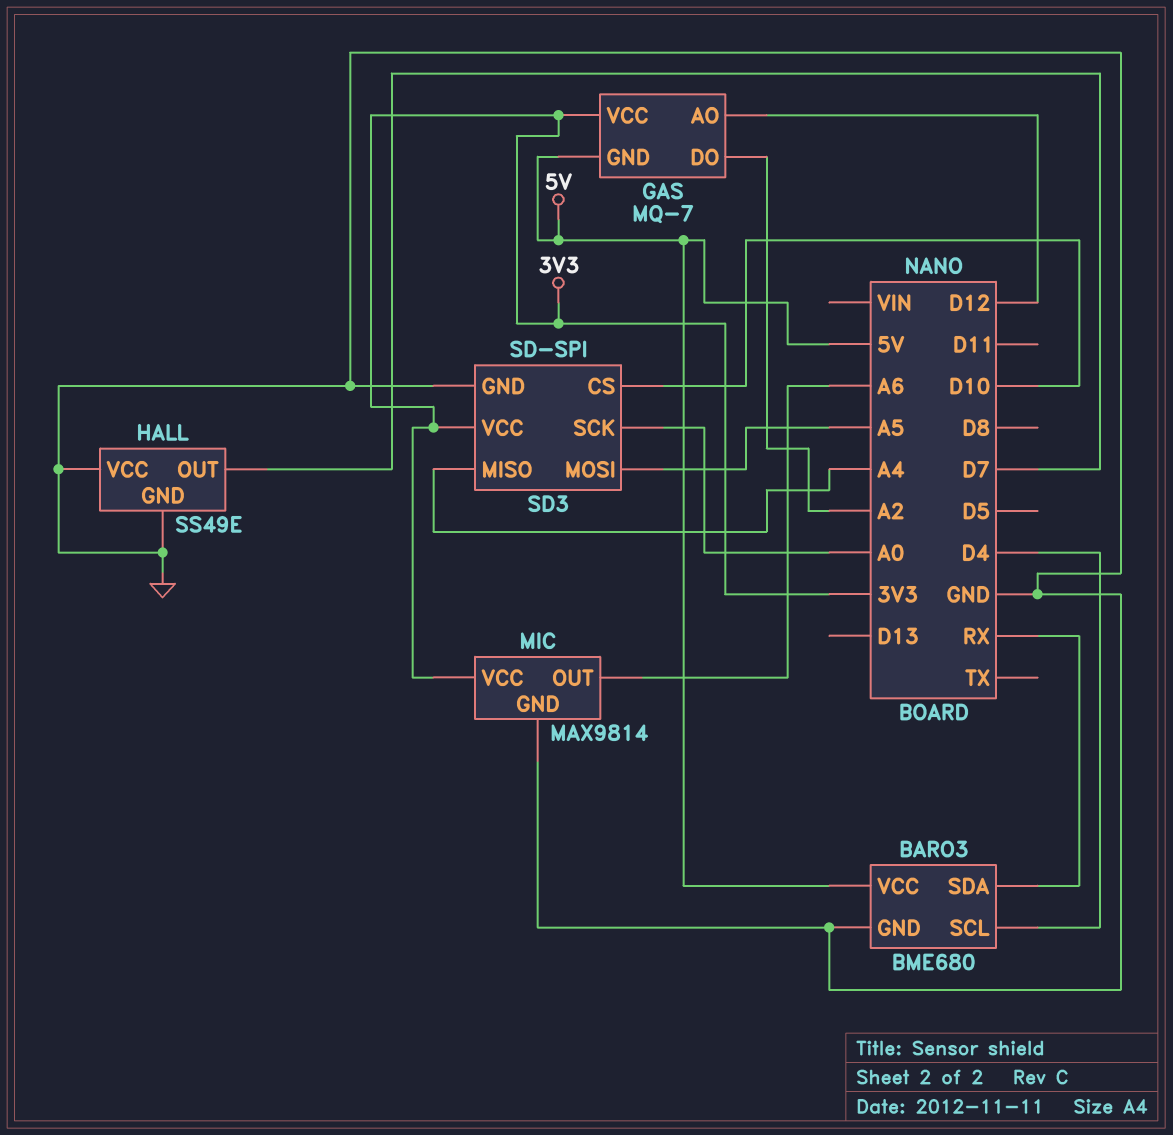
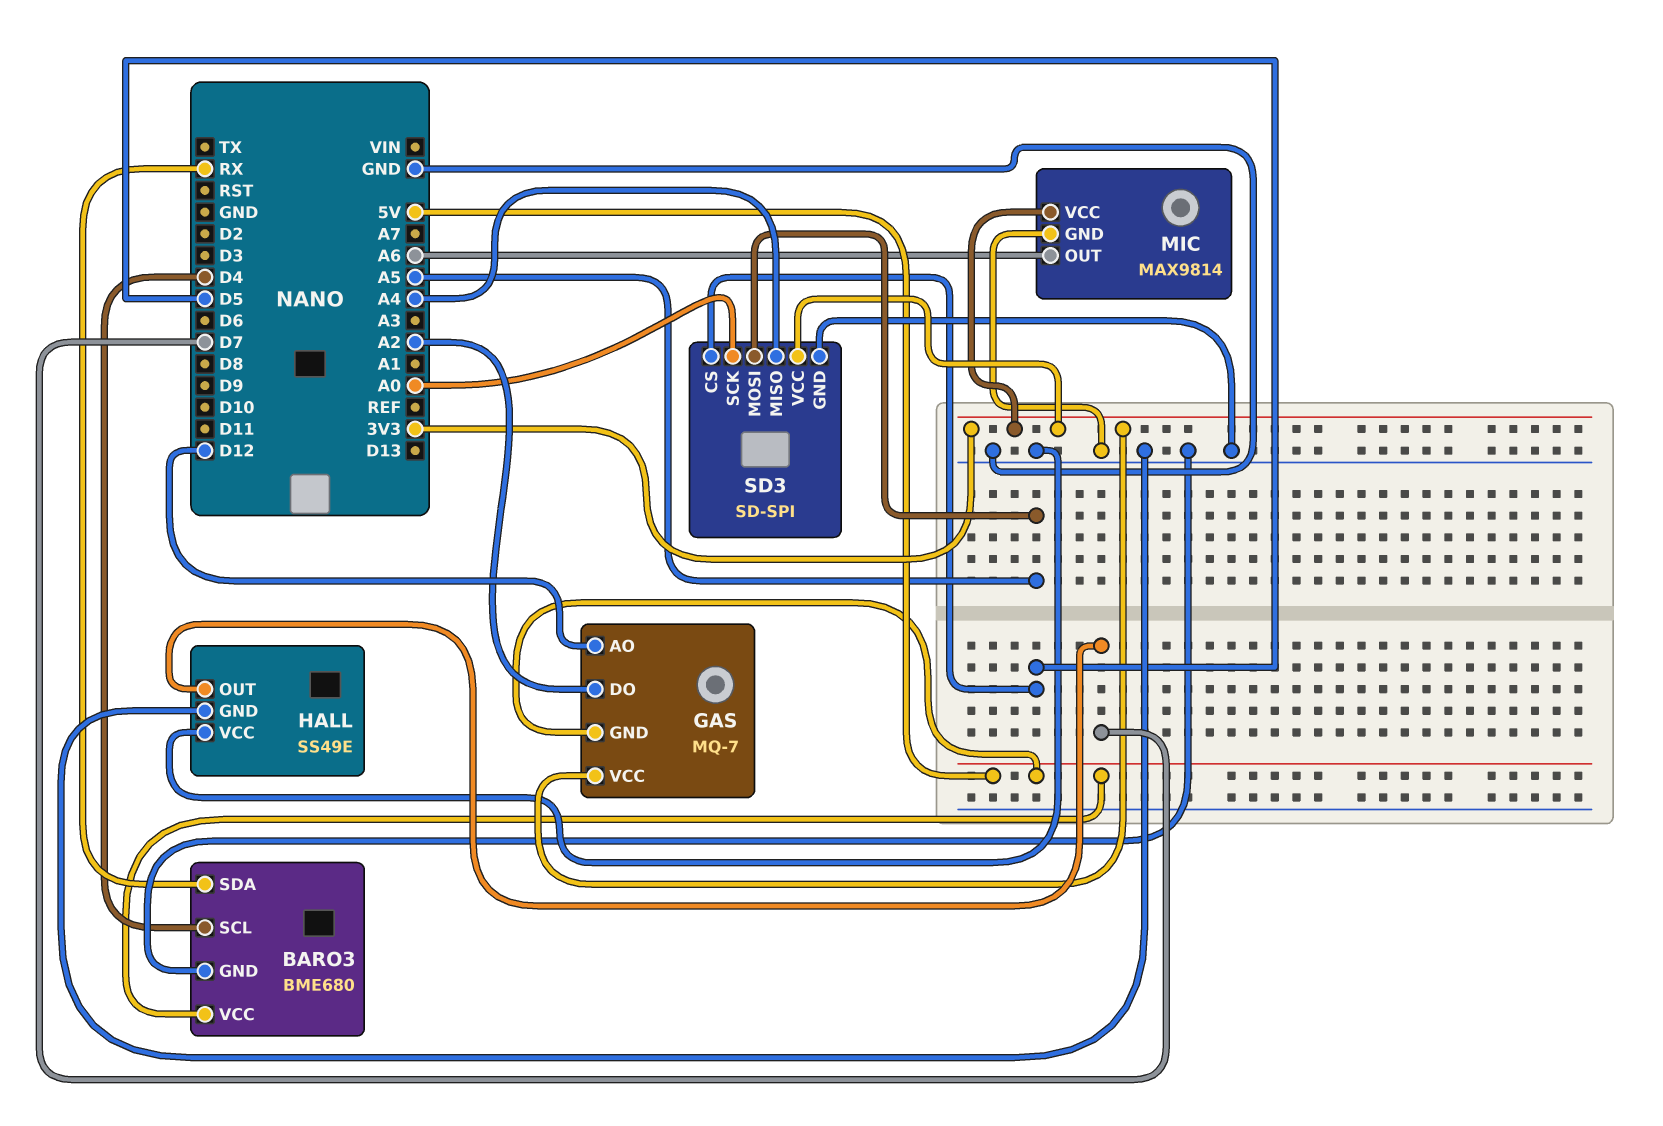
SD3 pin CS: D10 -> D5

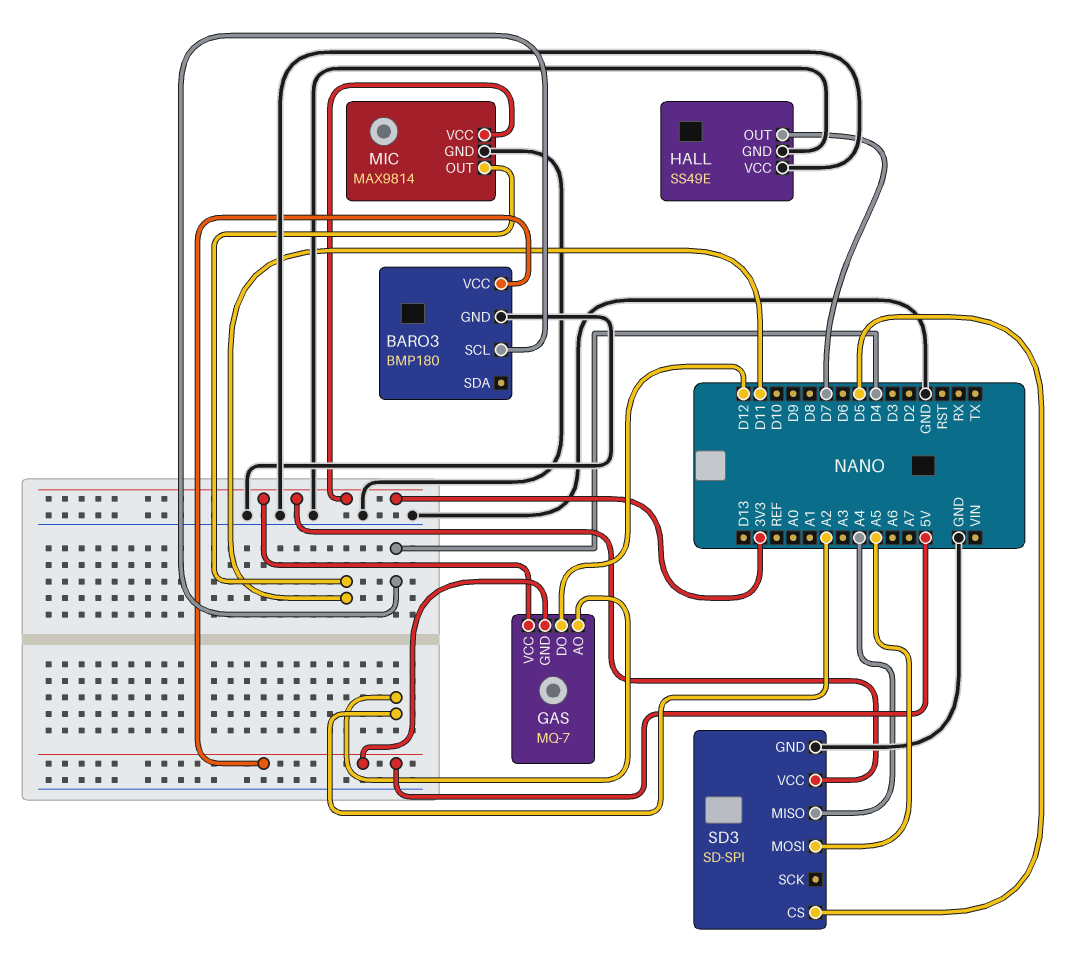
BARO3: BME680 -> BMP180
BARO3 pin SDA: RX -> none
GAS pin AO: D12 -> A2
GAS pin DO: A2 -> D12
MIC pin OUT: A6 -> D11
SD3 pin SCK: A0 -> none

